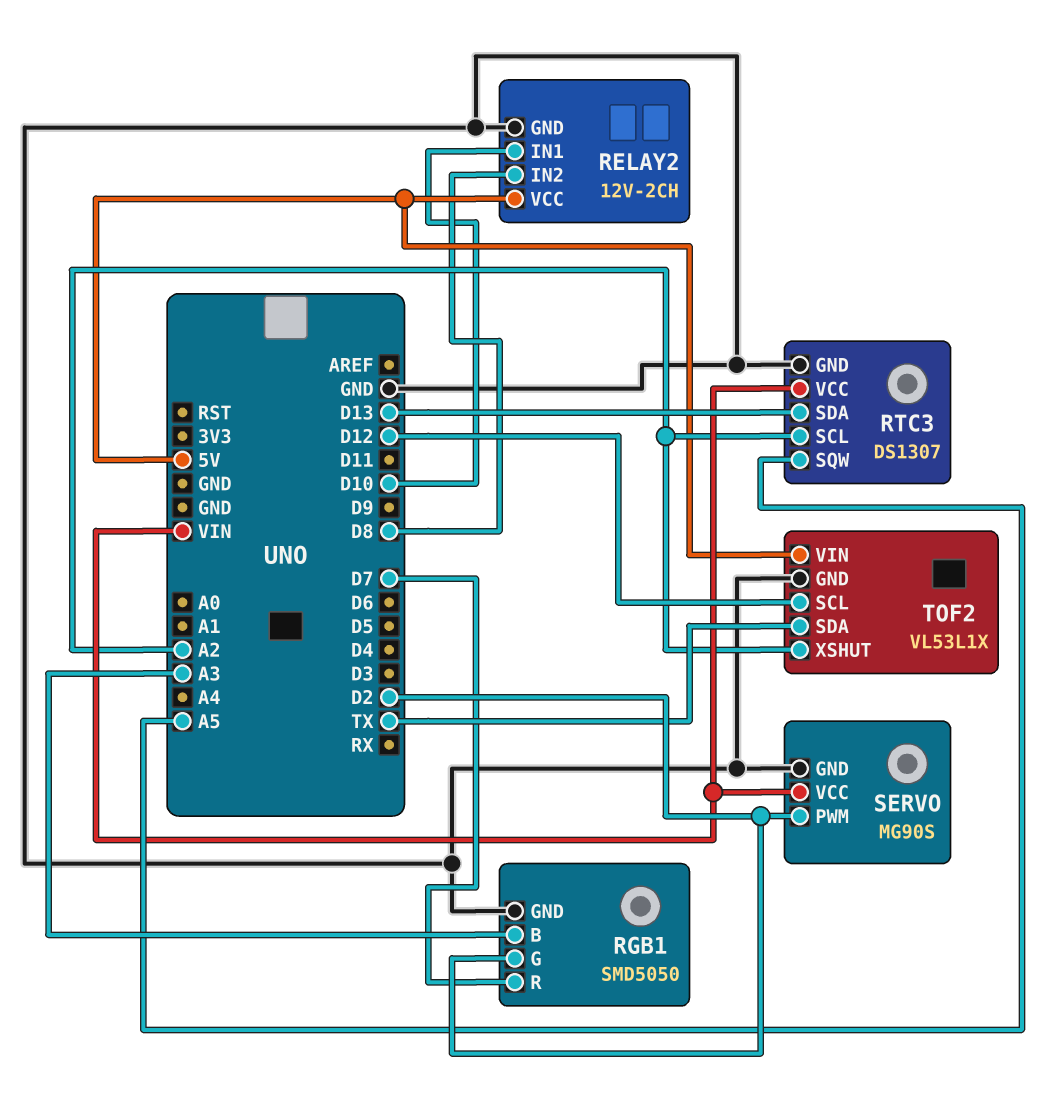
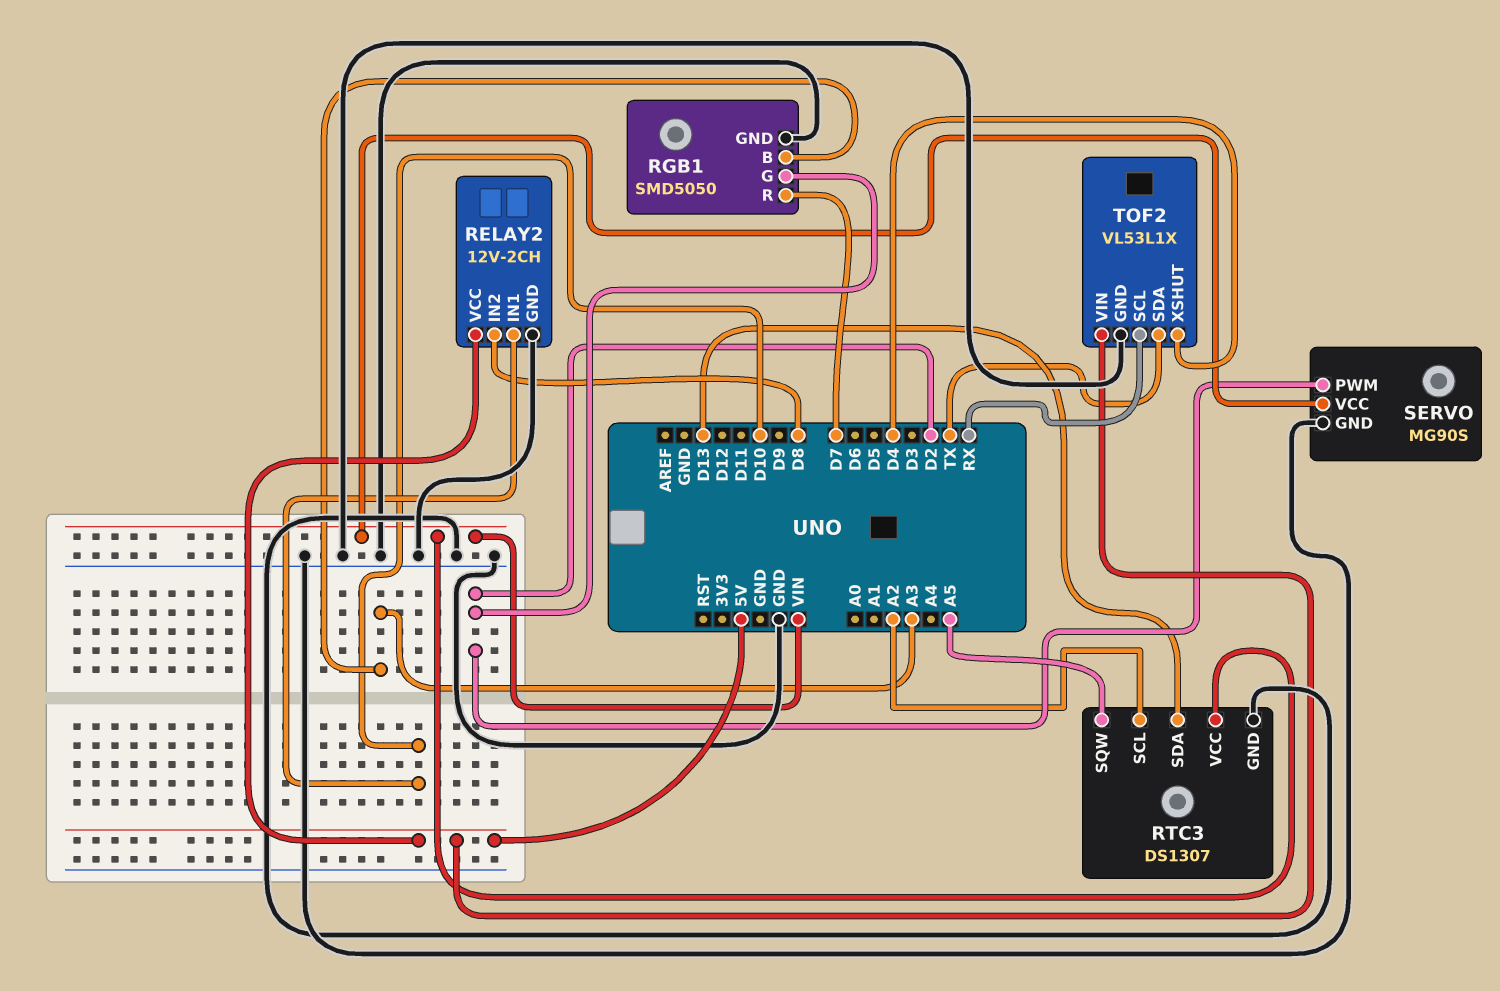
TOF2 pin SCL: D12 -> RX
TOF2 pin XSHUT: A2 -> D4

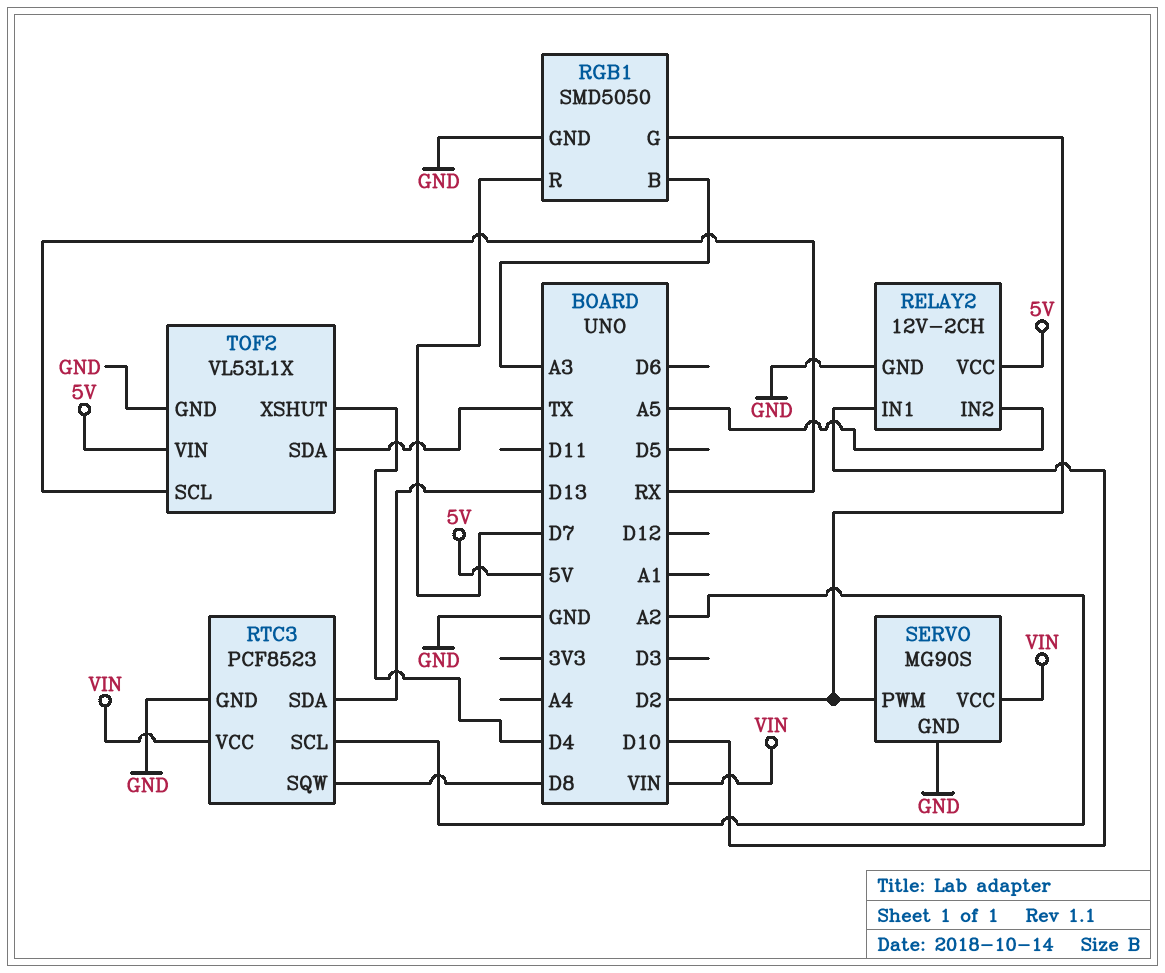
RELAY2 pin IN2: D8 -> A5
RTC3: DS1307 -> PCF8523
RTC3 pin SQW: A5 -> D8

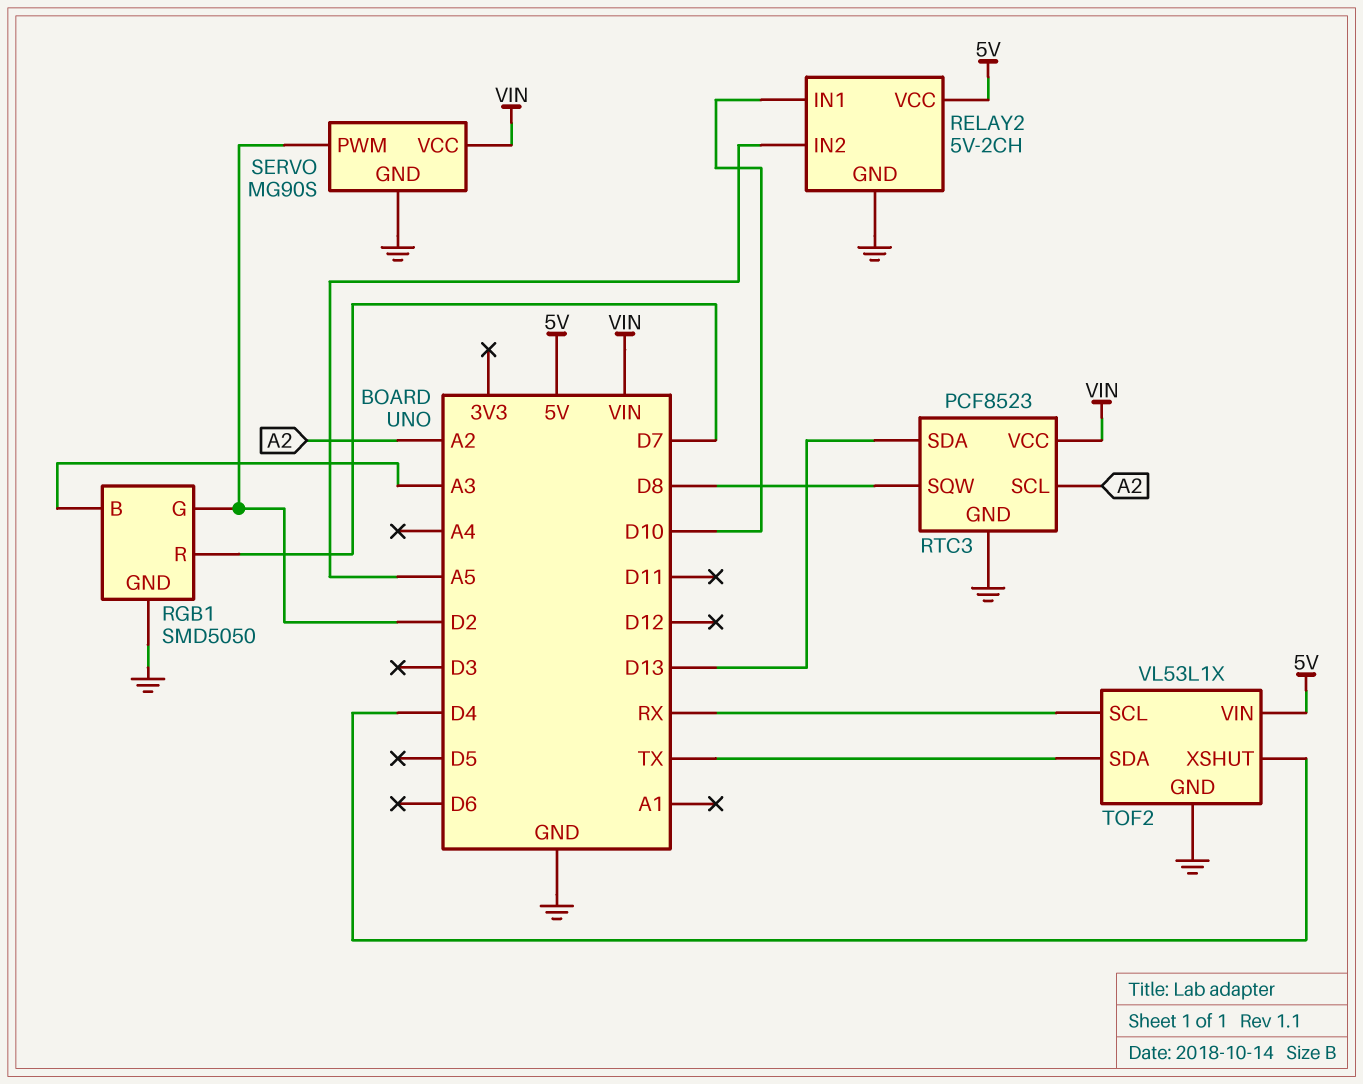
RELAY2: 12V-2CH -> 5V-2CH

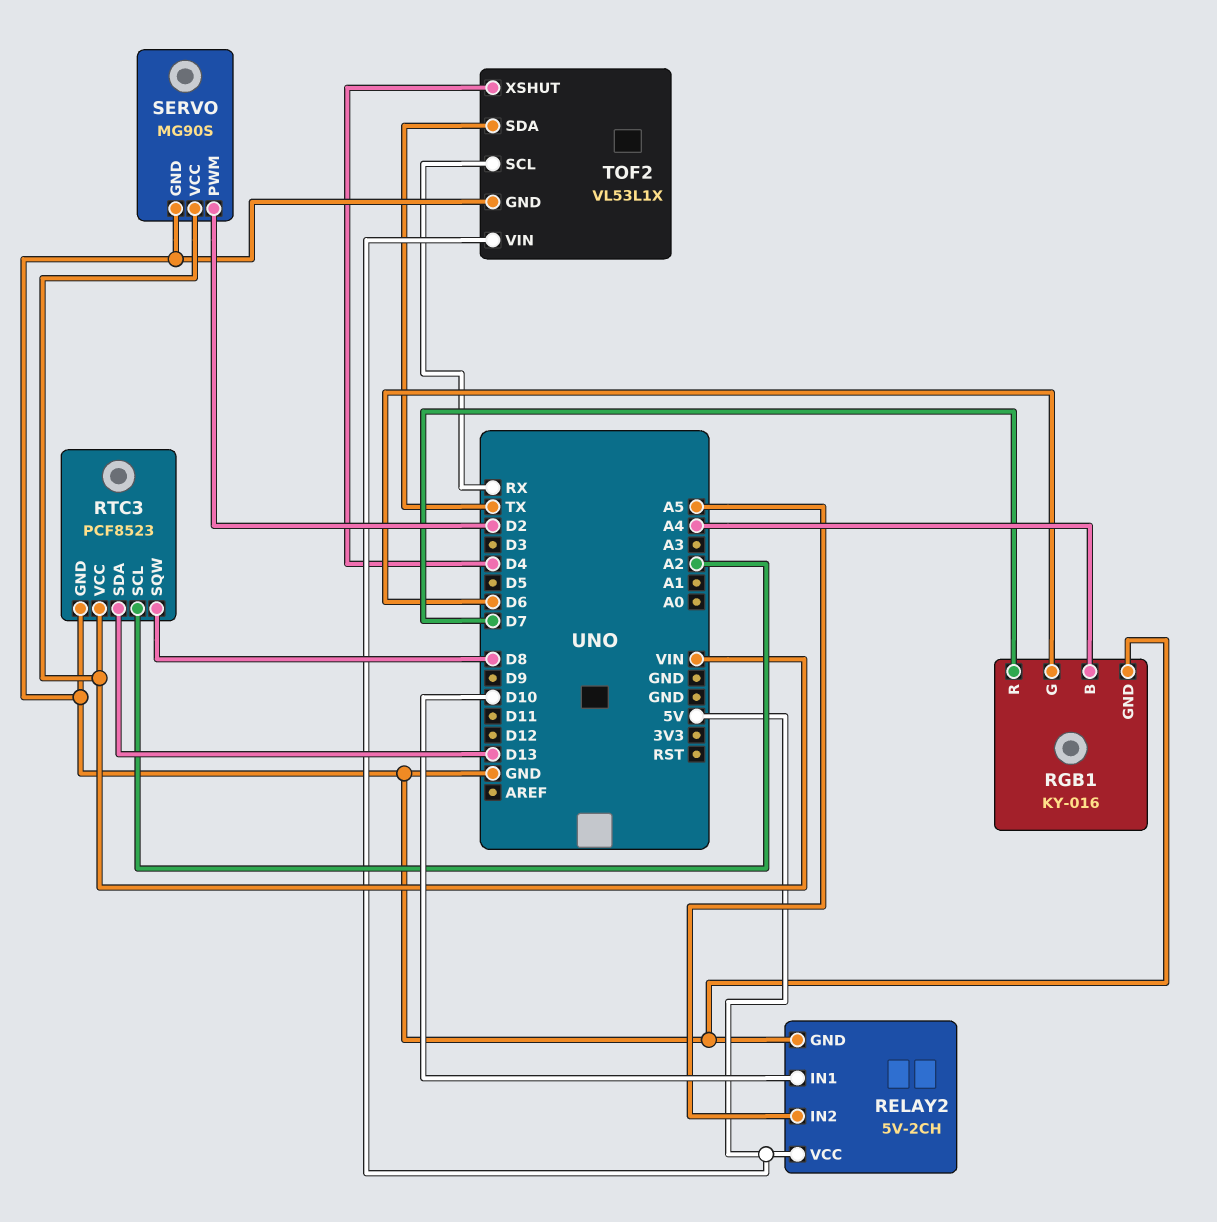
RGB1: SMD5050 -> KY-016
RGB1 pin B: A3 -> A4
RGB1 pin G: D2 -> D6

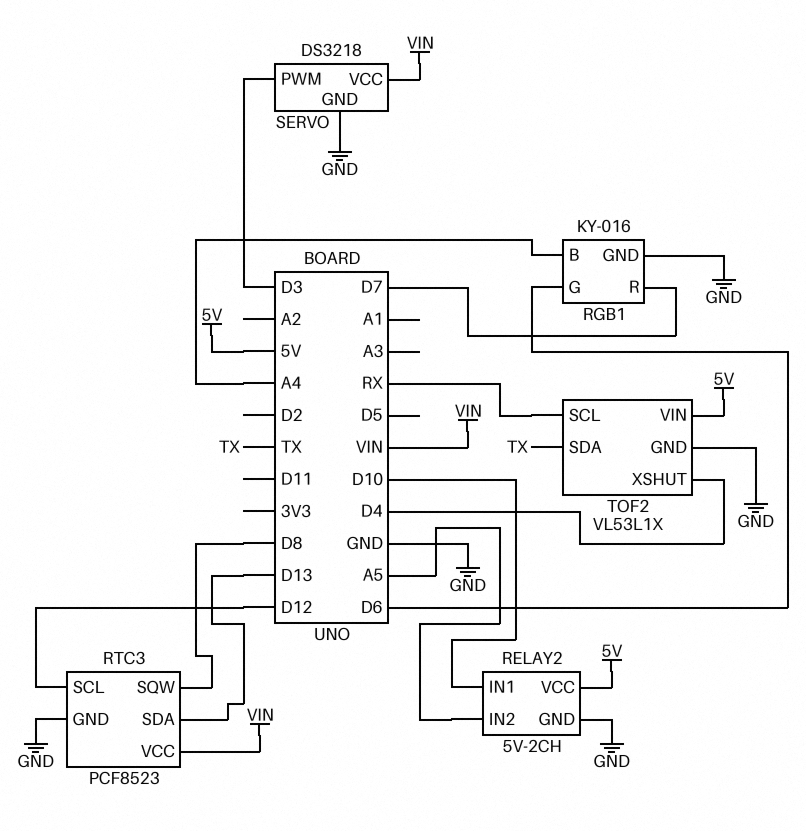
RTC3 pin SCL: A2 -> D12
SERVO: MG90S -> DS3218
SERVO pin PWM: D2 -> D3

